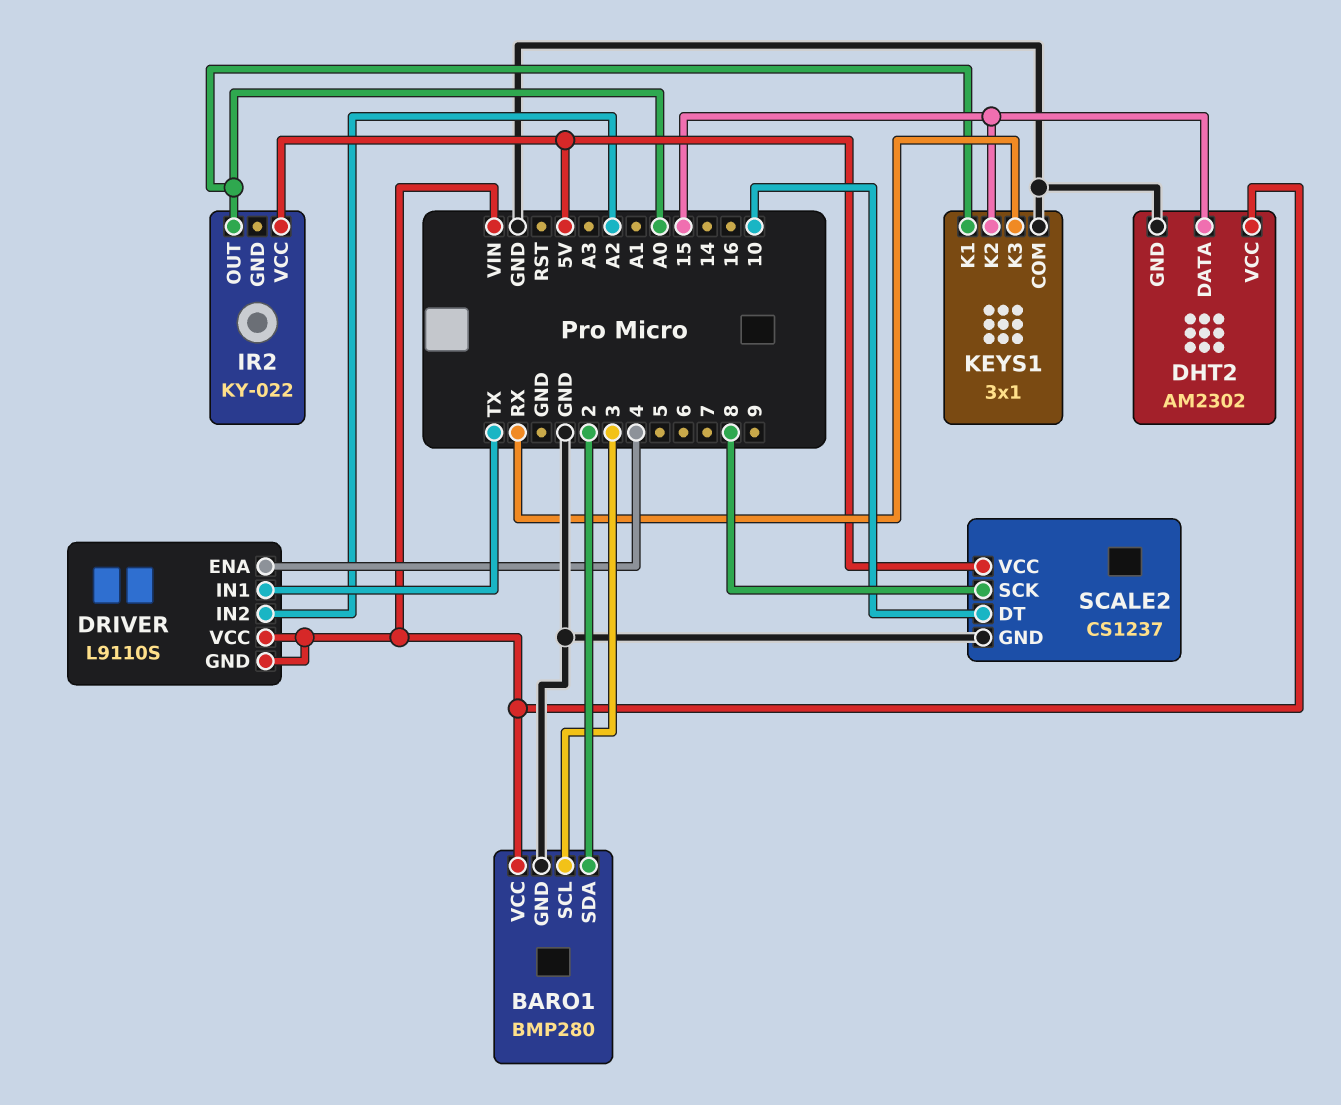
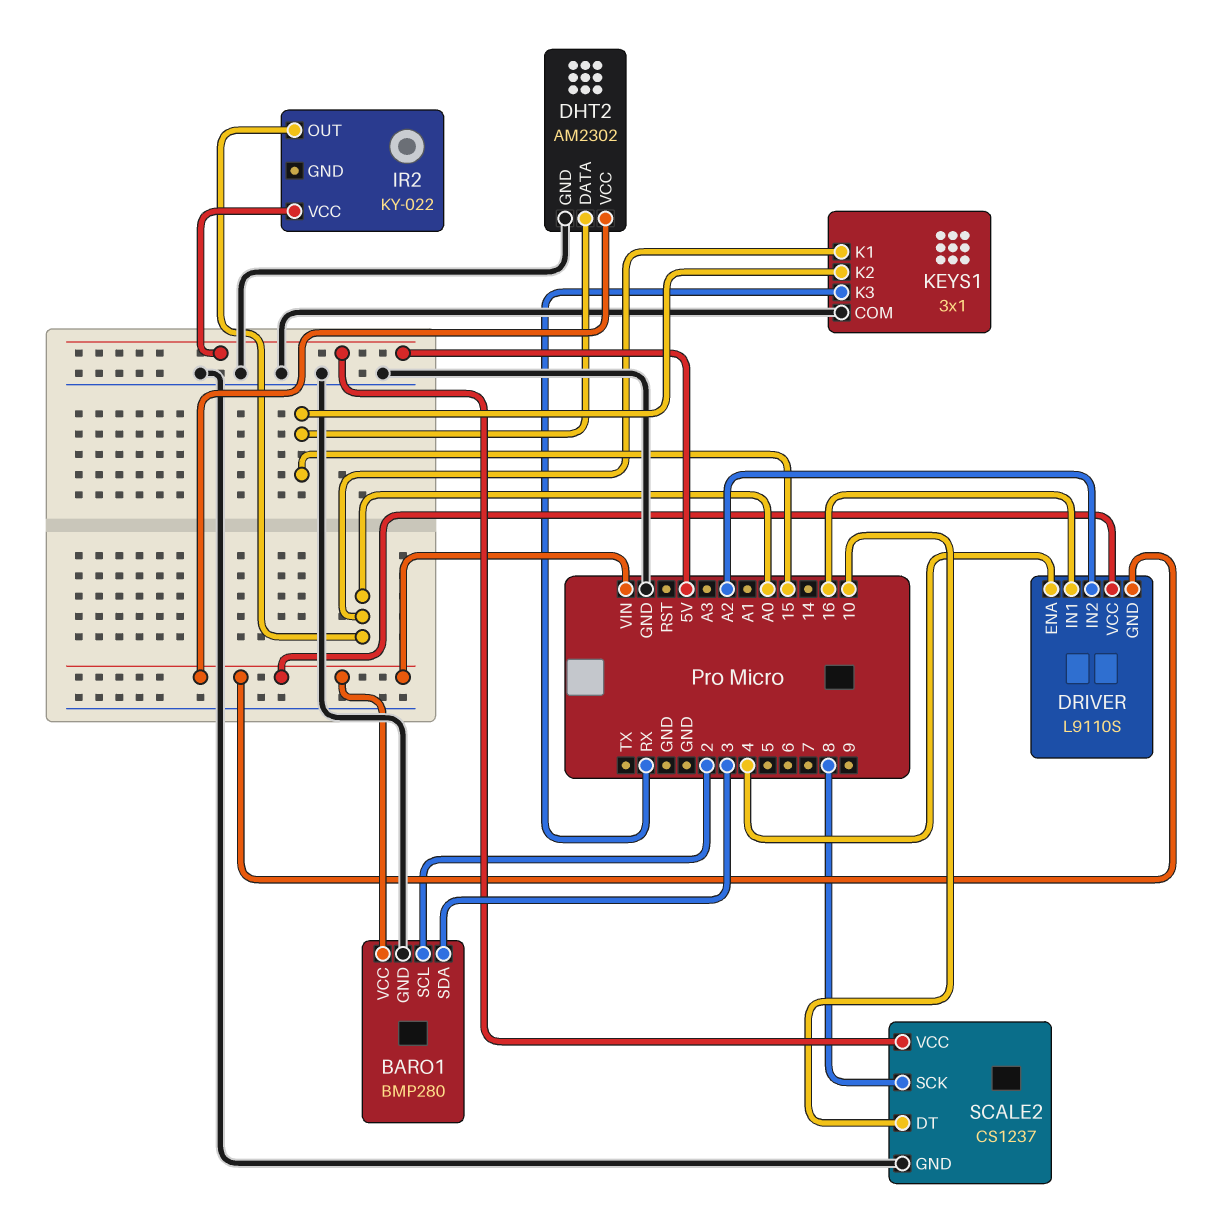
BARO1 pin SCL: 3 -> 2
BARO1 pin SDA: 2 -> 3
DRIVER pin IN1: TX -> 16

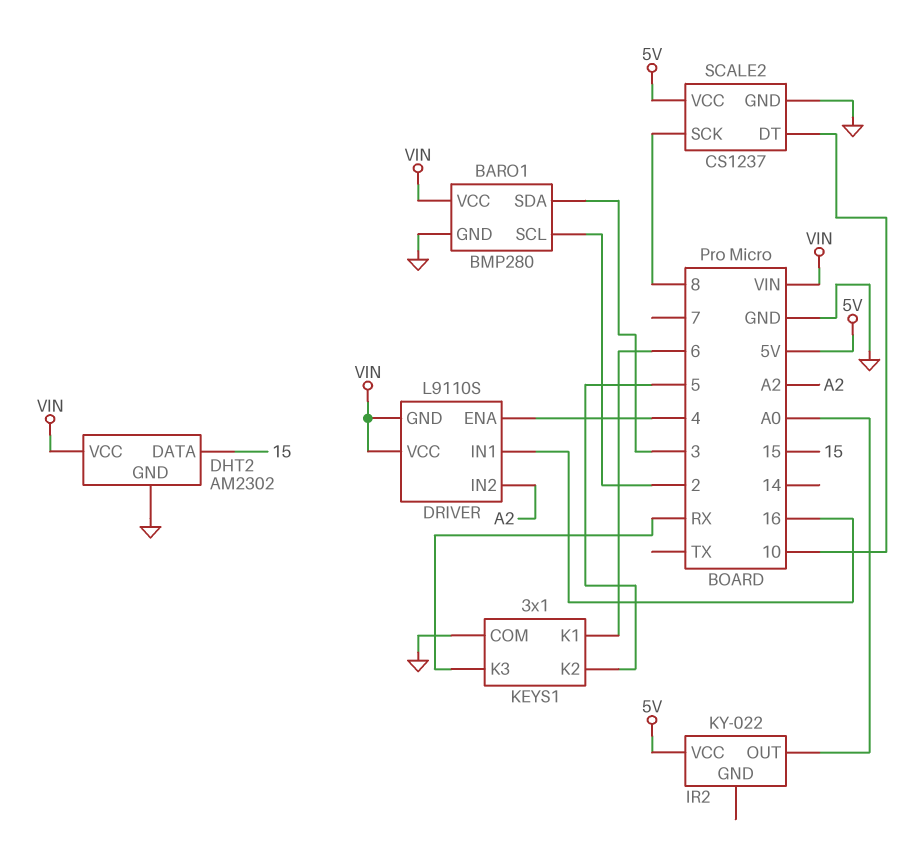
KEYS1 pin K1: A0 -> 6
KEYS1 pin K2: 15 -> 5

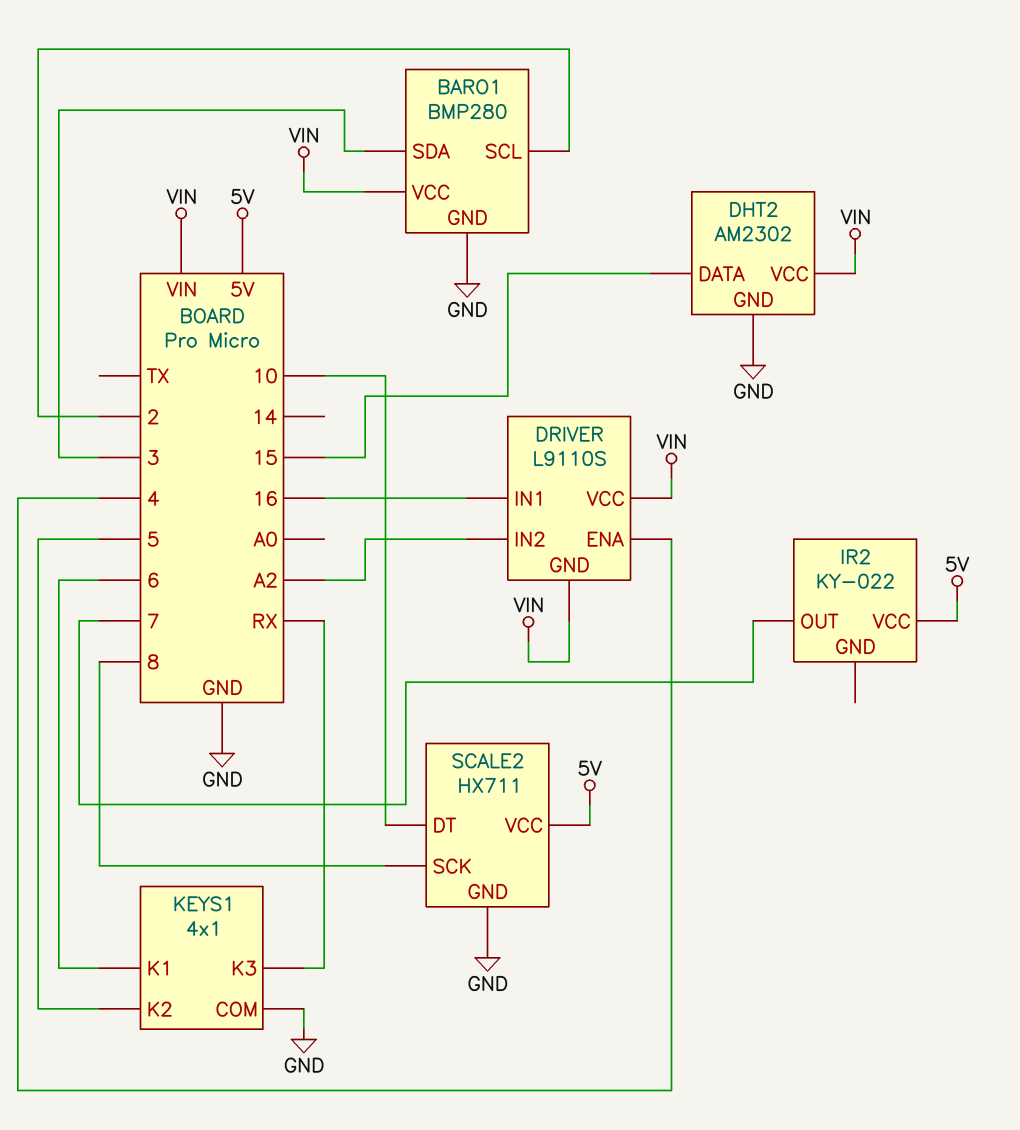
IR2 pin OUT: A0 -> 7
KEYS1: 3x1 -> 4x1
SCALE2: CS1237 -> HX711

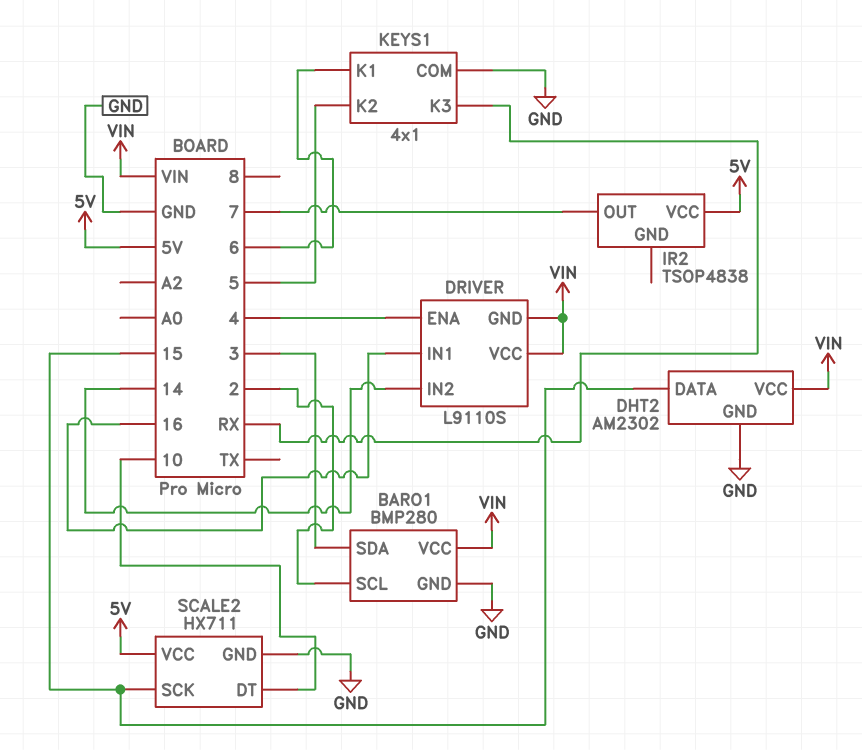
DRIVER pin IN2: A2 -> 14
IR2: KY-022 -> TSOP4838
SCALE2 pin SCK: 8 -> 15

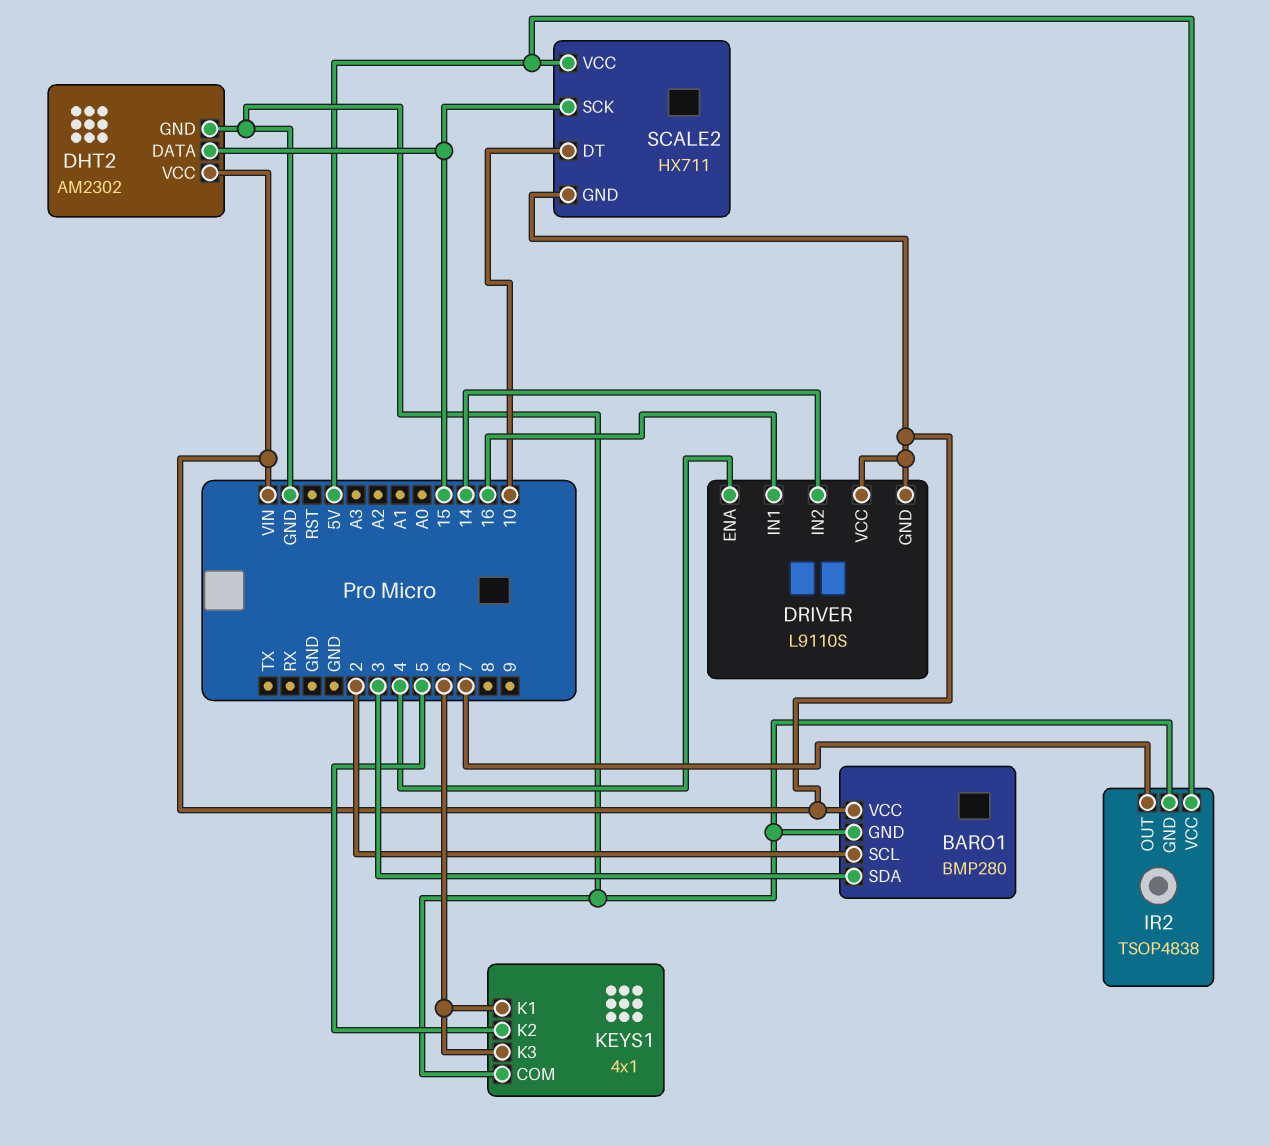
IR2 pin GND: none -> GND
KEYS1 pin K3: RX -> 6
SCALE2 pin GND: GND -> VIN

